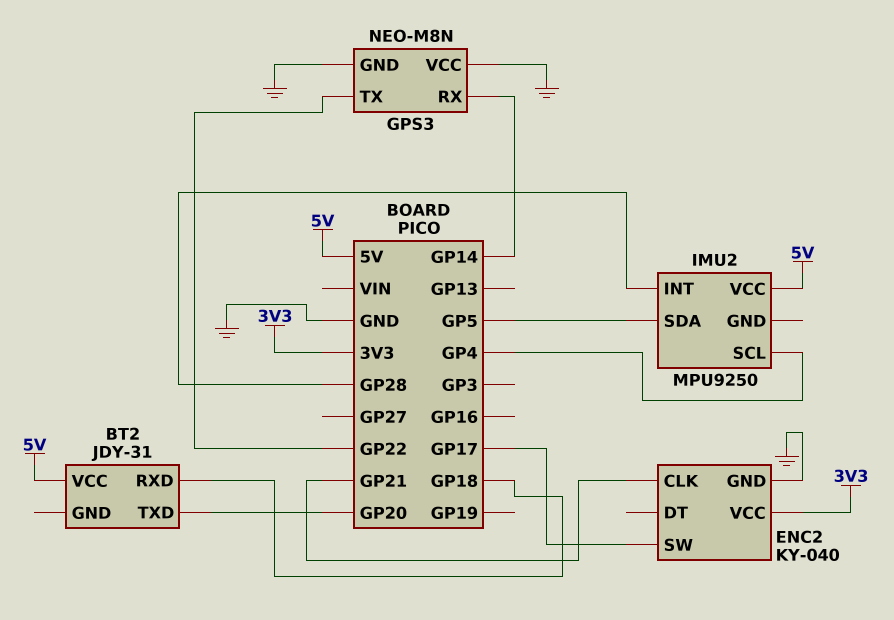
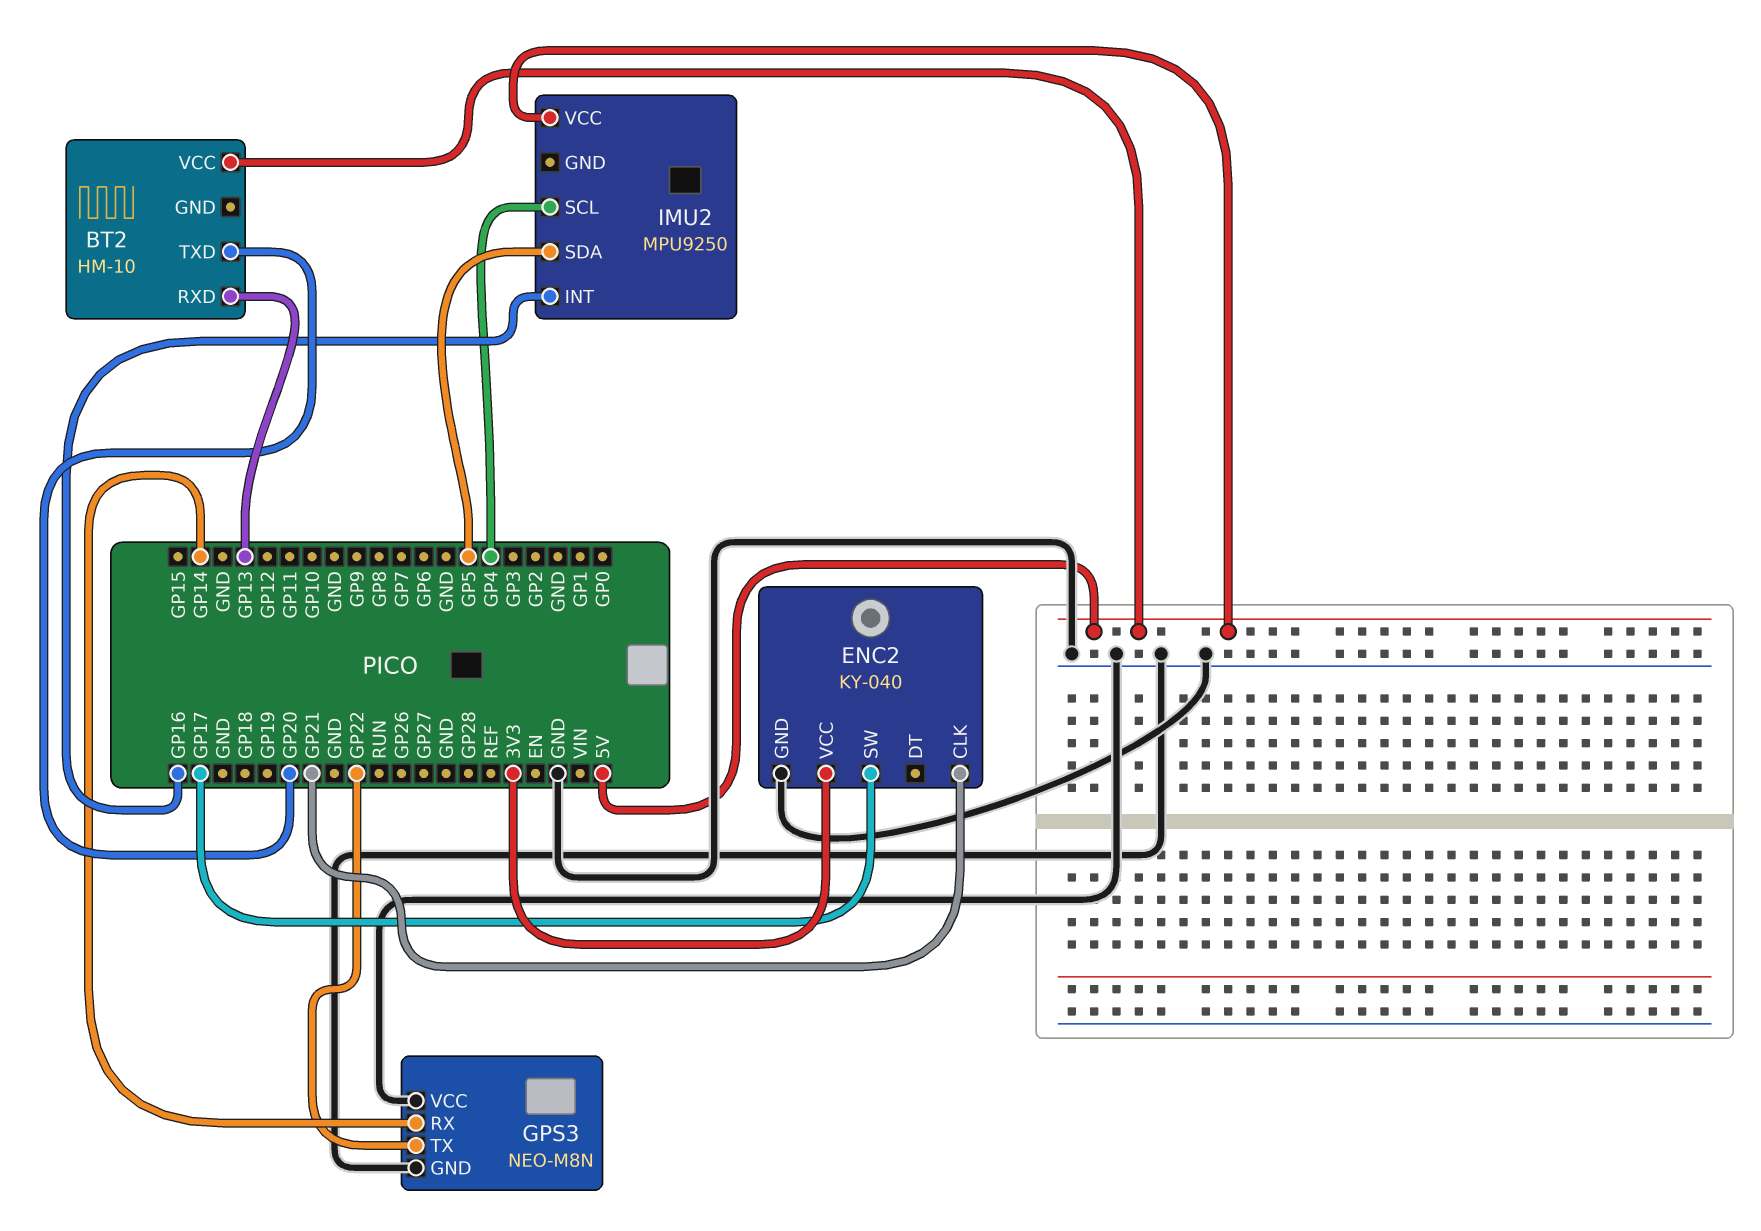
BT2: JDY-31 -> HM-10
BT2 pin RXD: GP18 -> GP13
IMU2 pin INT: GP28 -> GP16

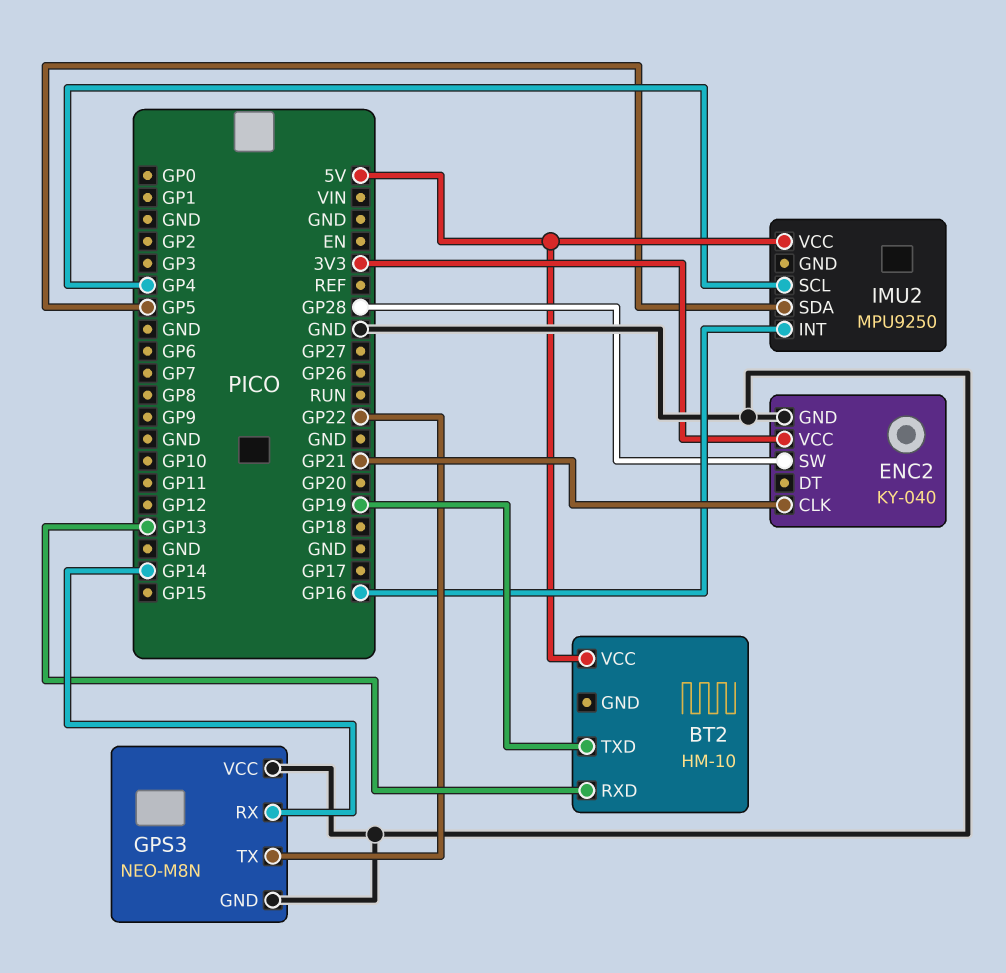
BT2 pin TXD: GP20 -> GP19
ENC2 pin SW: GP17 -> GP28

